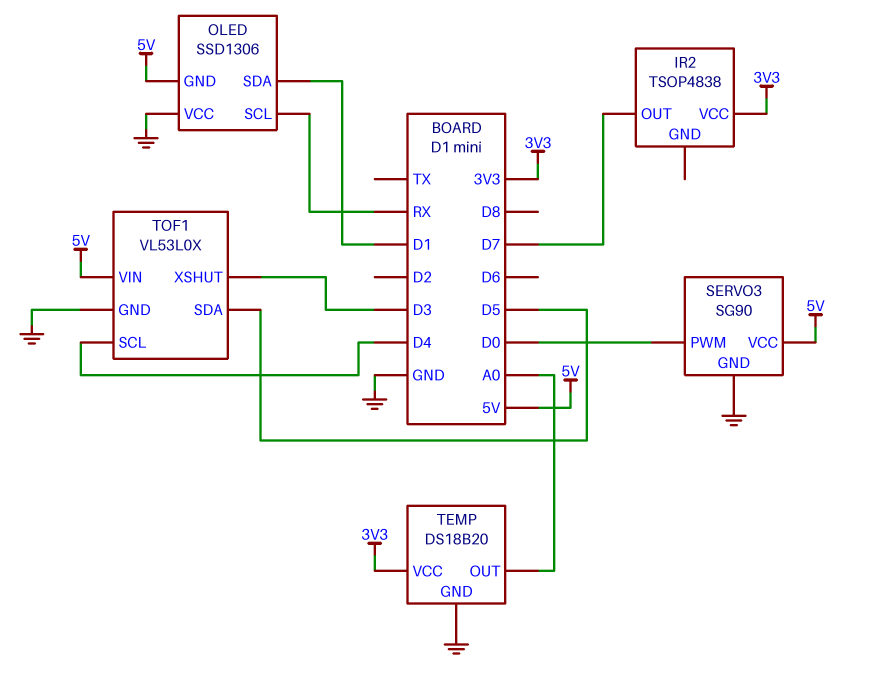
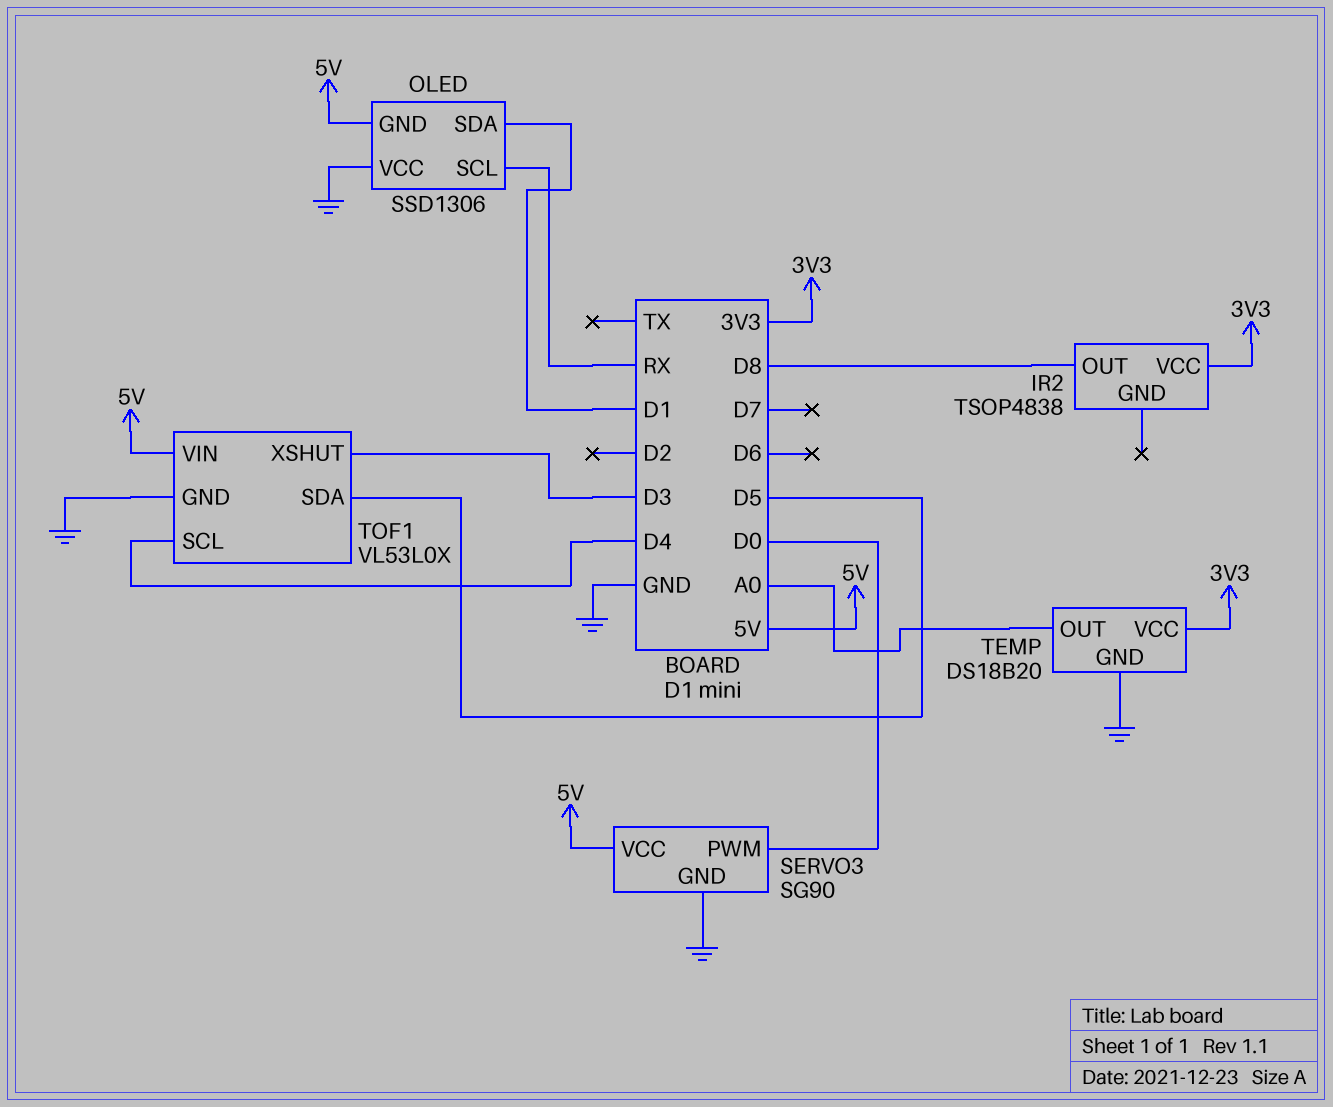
IR2 pin OUT: D7 -> D8

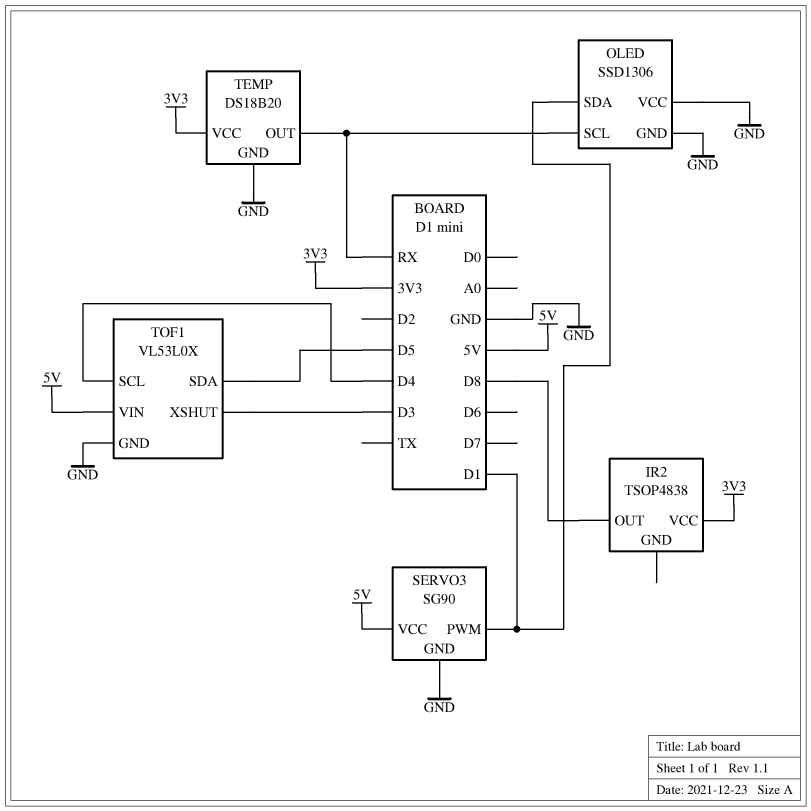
OLED pin GND: 5V -> GND
SERVO3 pin PWM: D0 -> D1
TEMP pin OUT: A0 -> RX

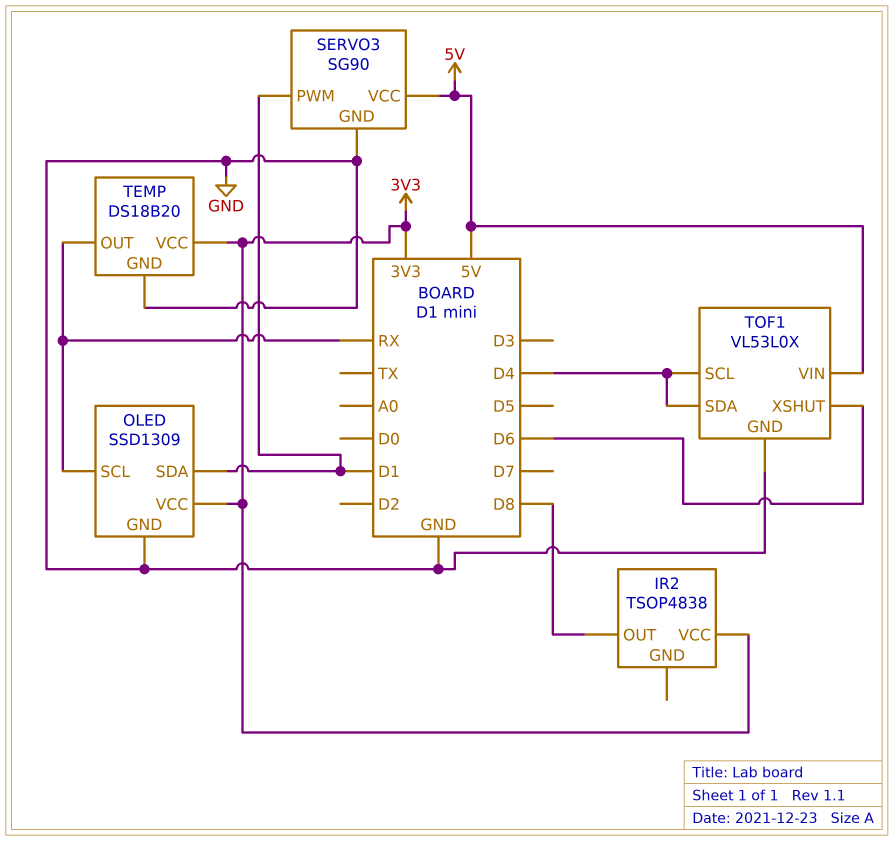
OLED: SSD1306 -> SSD1309
OLED pin VCC: GND -> 3V3
TOF1 pin SDA: D5 -> D4
TOF1 pin XSHUT: D3 -> D6

